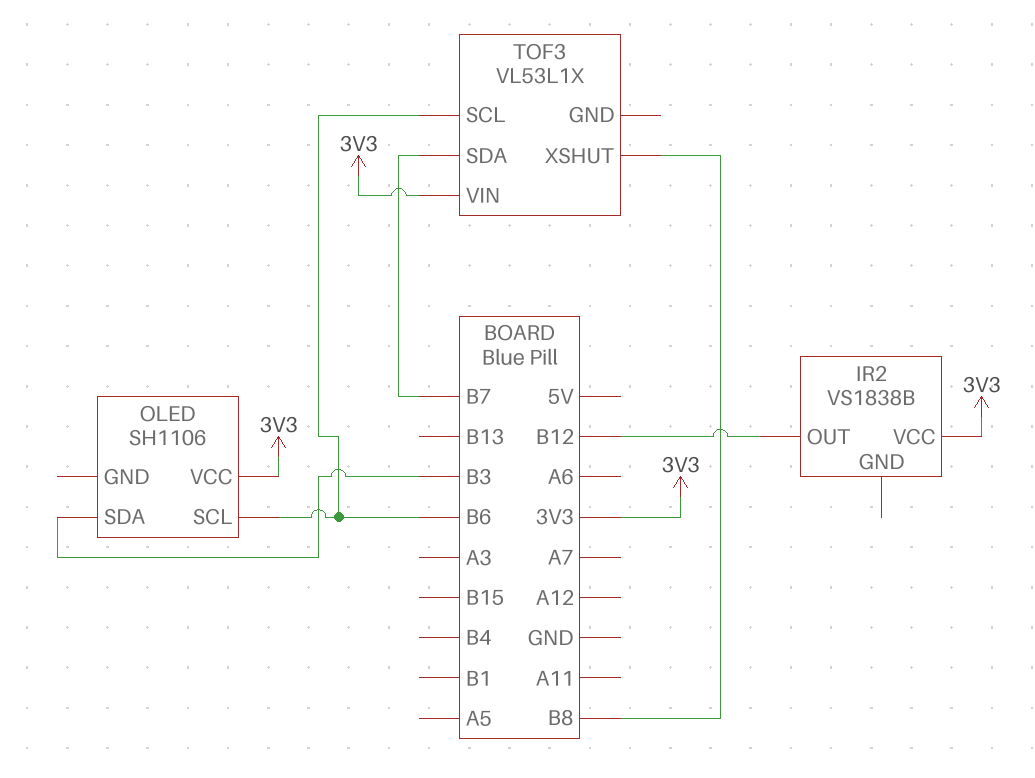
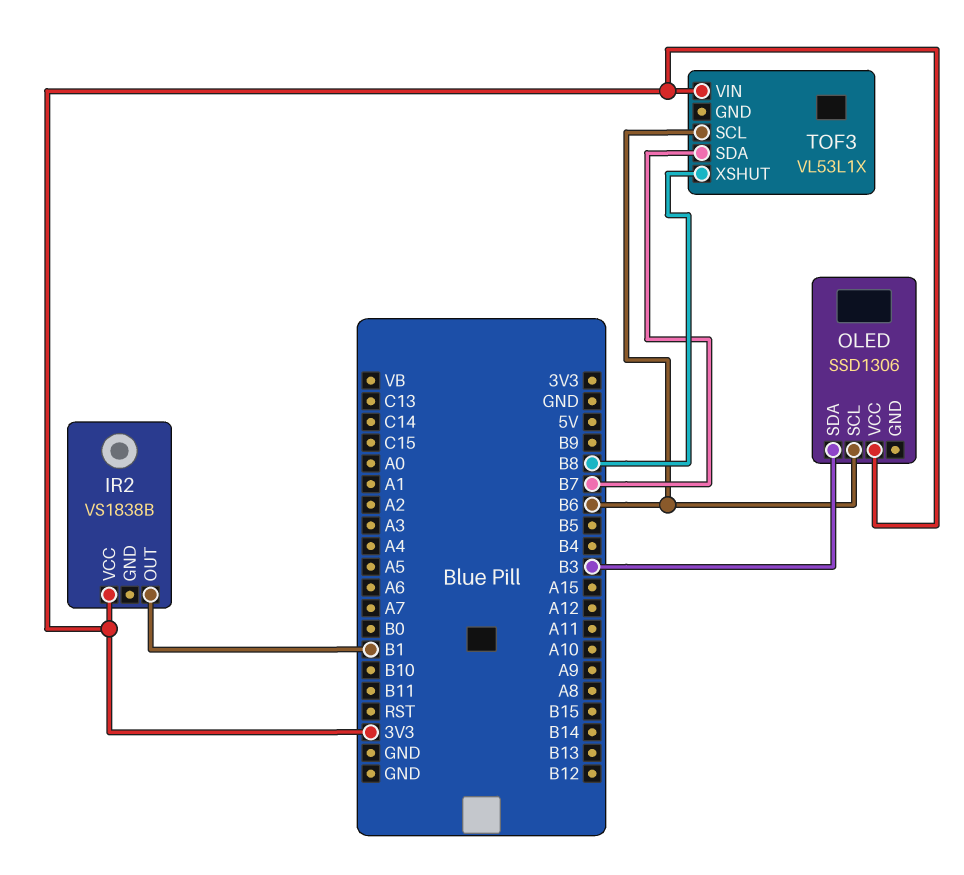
IR2 pin OUT: B12 -> B1
OLED: SH1106 -> SSD1306

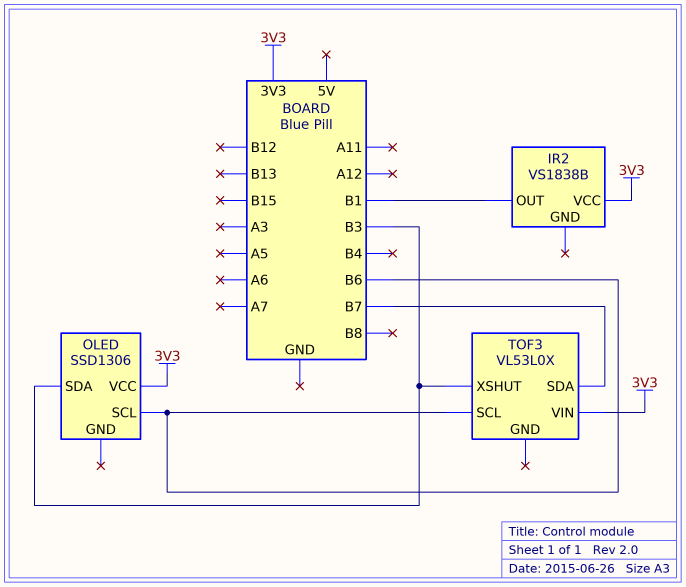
TOF3: VL53L1X -> VL53L0X
TOF3 pin XSHUT: B8 -> B3

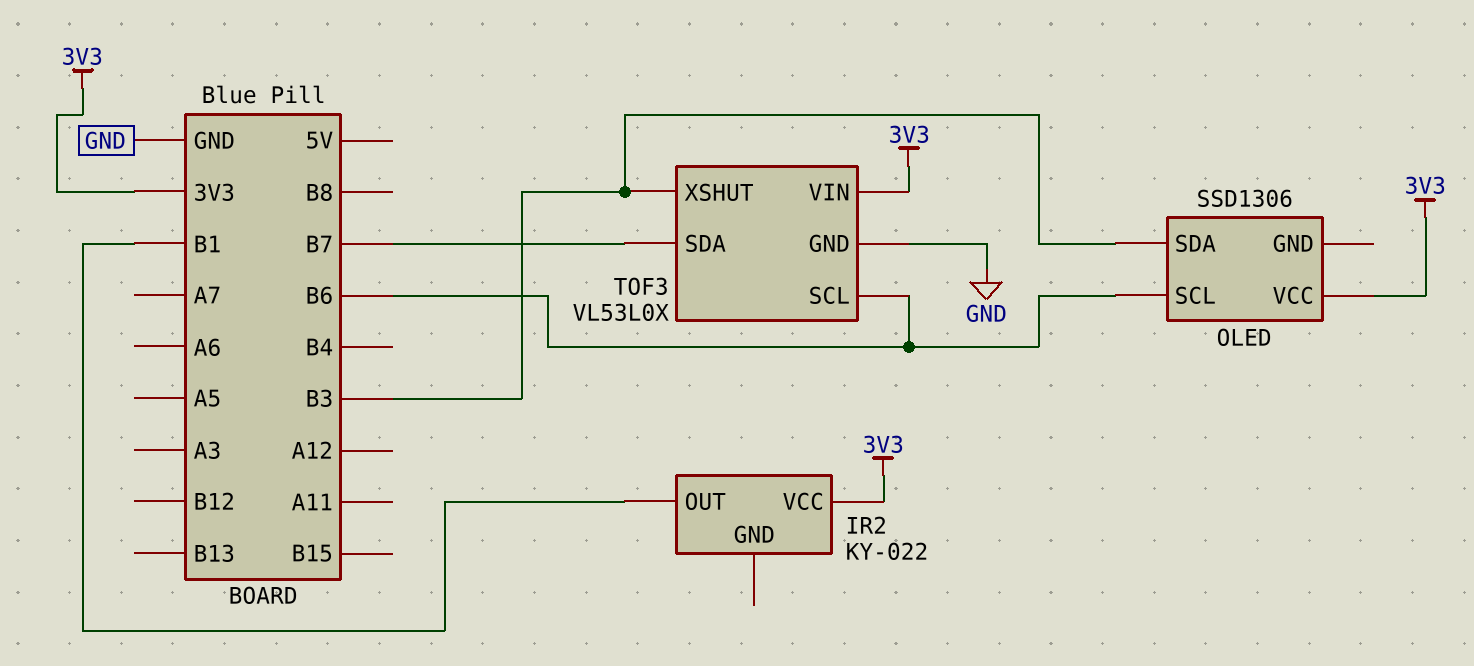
IR2: VS1838B -> KY-022
TOF3 pin GND: none -> GND

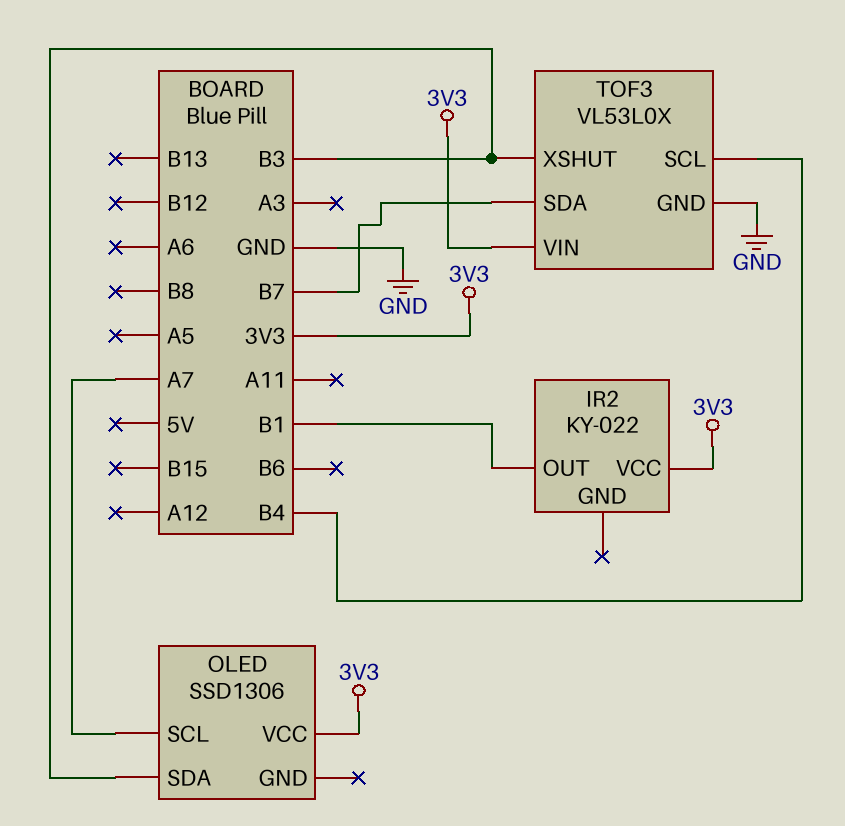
OLED pin SCL: B6 -> A7
TOF3 pin SCL: B6 -> B4

